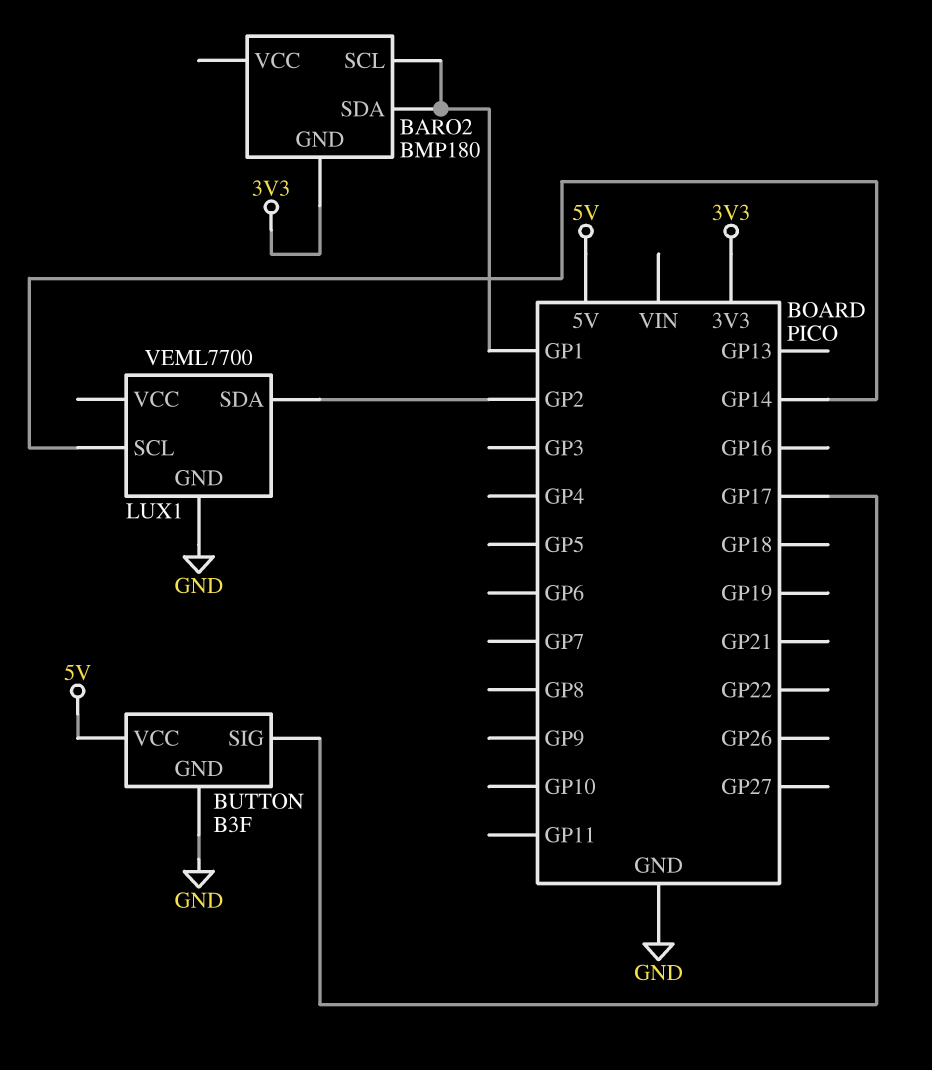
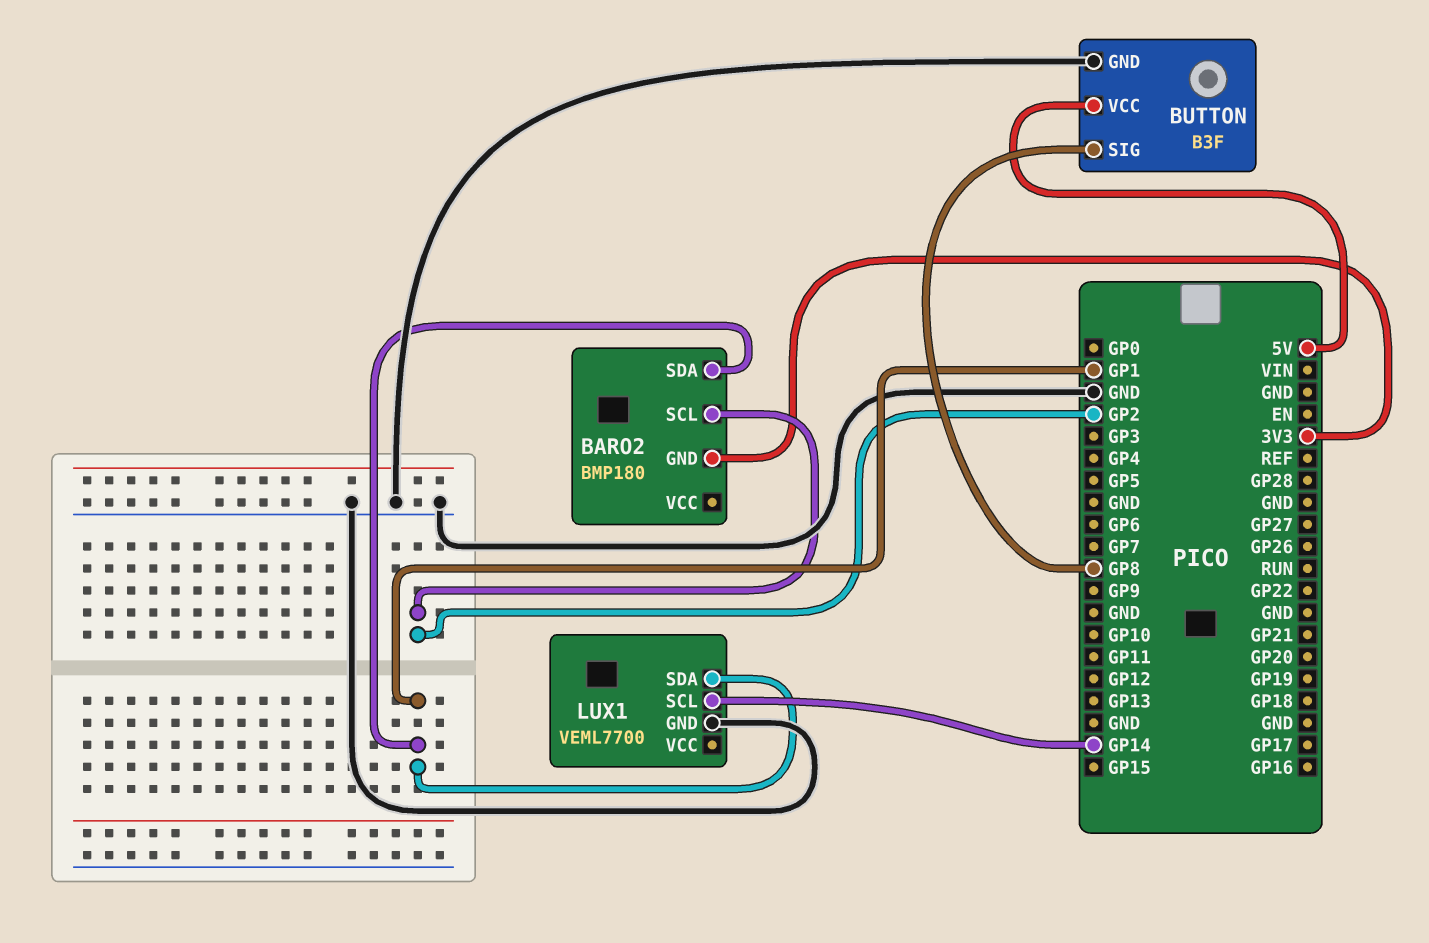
BARO2 pin SCL: GP1 -> GP2
BUTTON pin SIG: GP17 -> GP8
LUX1 pin SDA: GP2 -> GP1

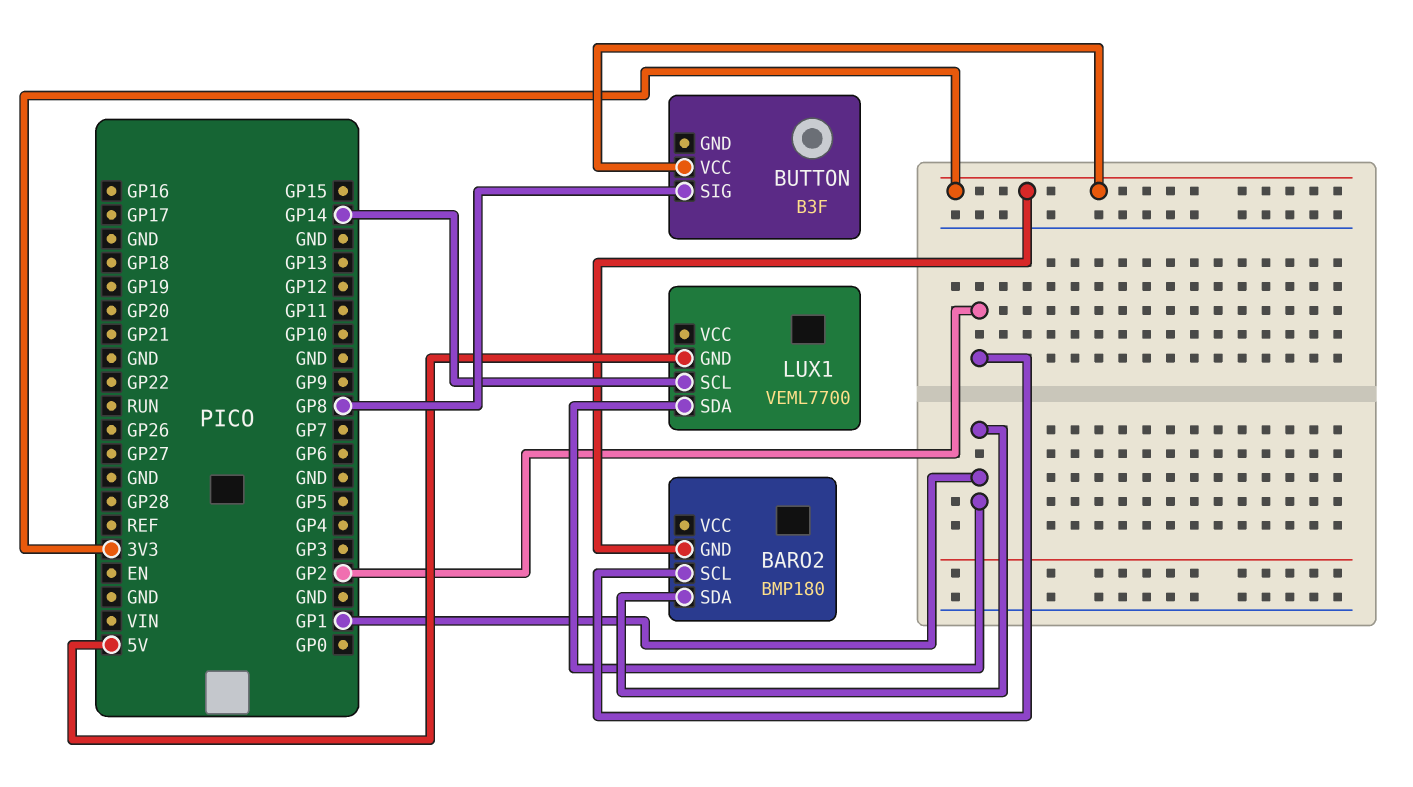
BUTTON pin GND: GND -> none
BUTTON pin VCC: 5V -> 3V3
LUX1 pin GND: GND -> 5V

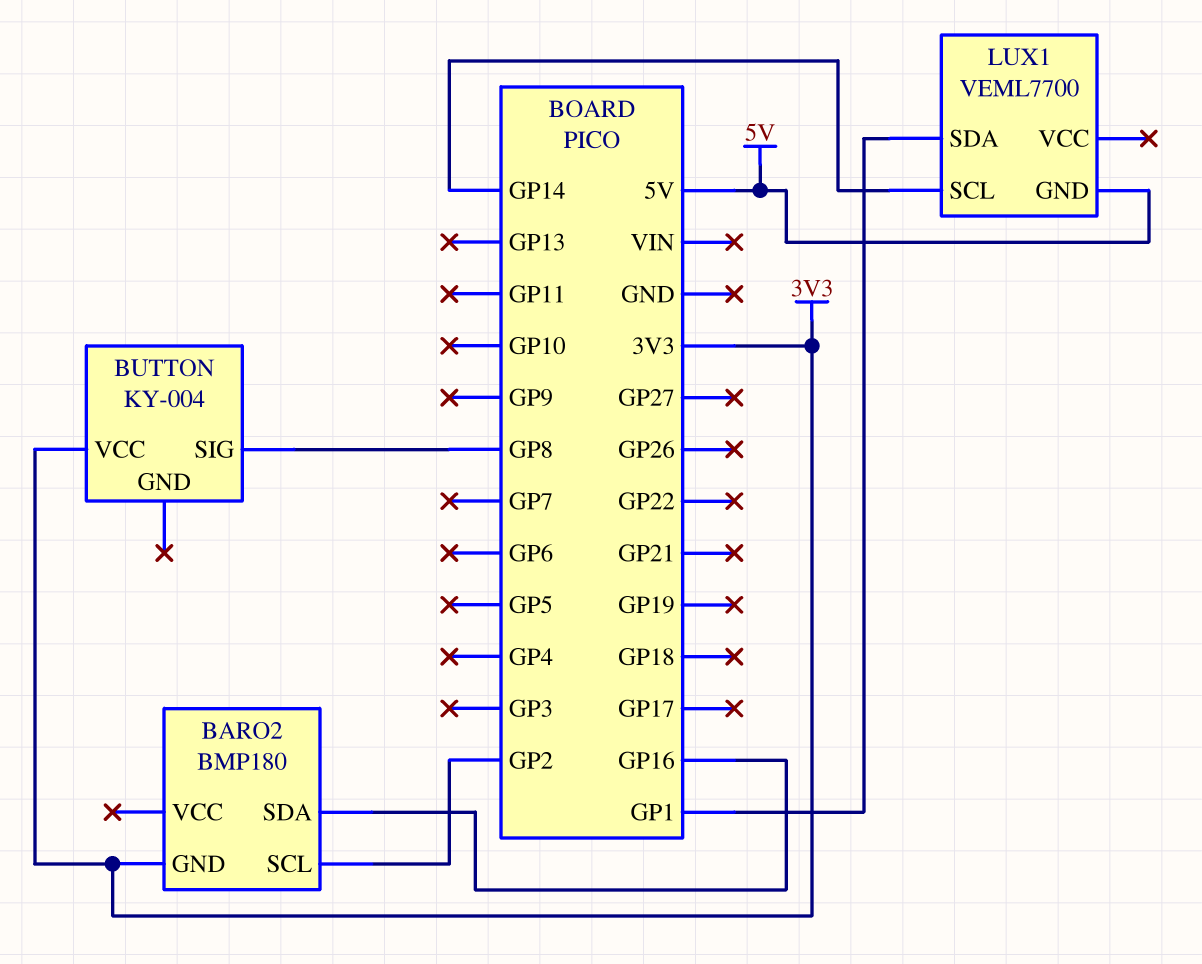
BARO2 pin SDA: GP1 -> GP16
BUTTON: B3F -> KY-004

